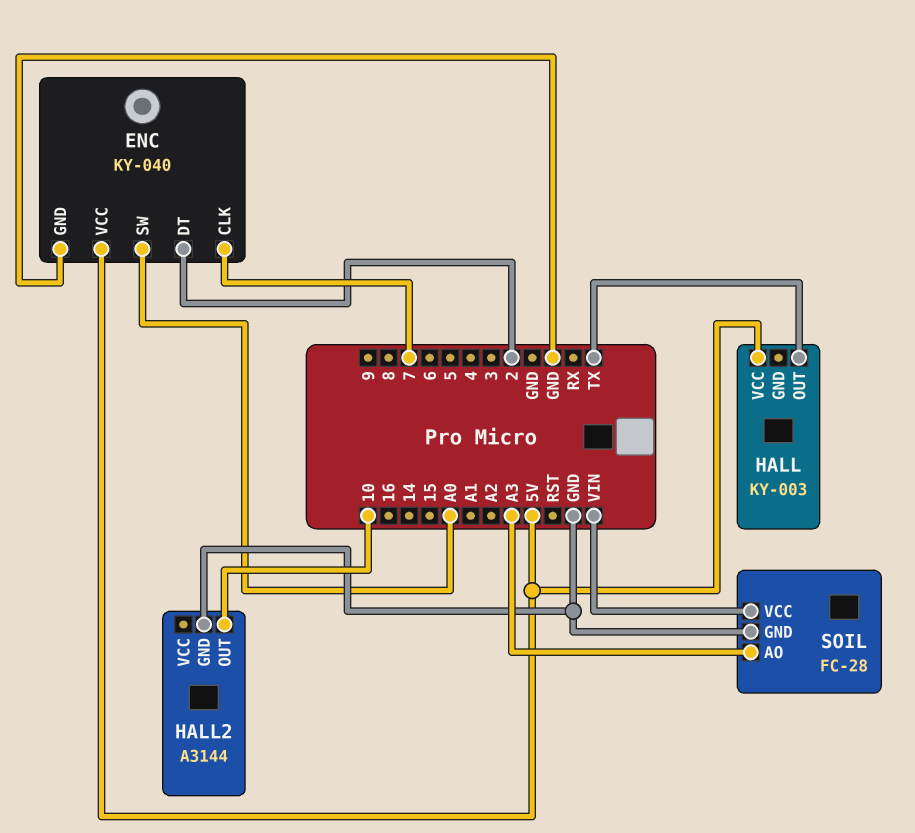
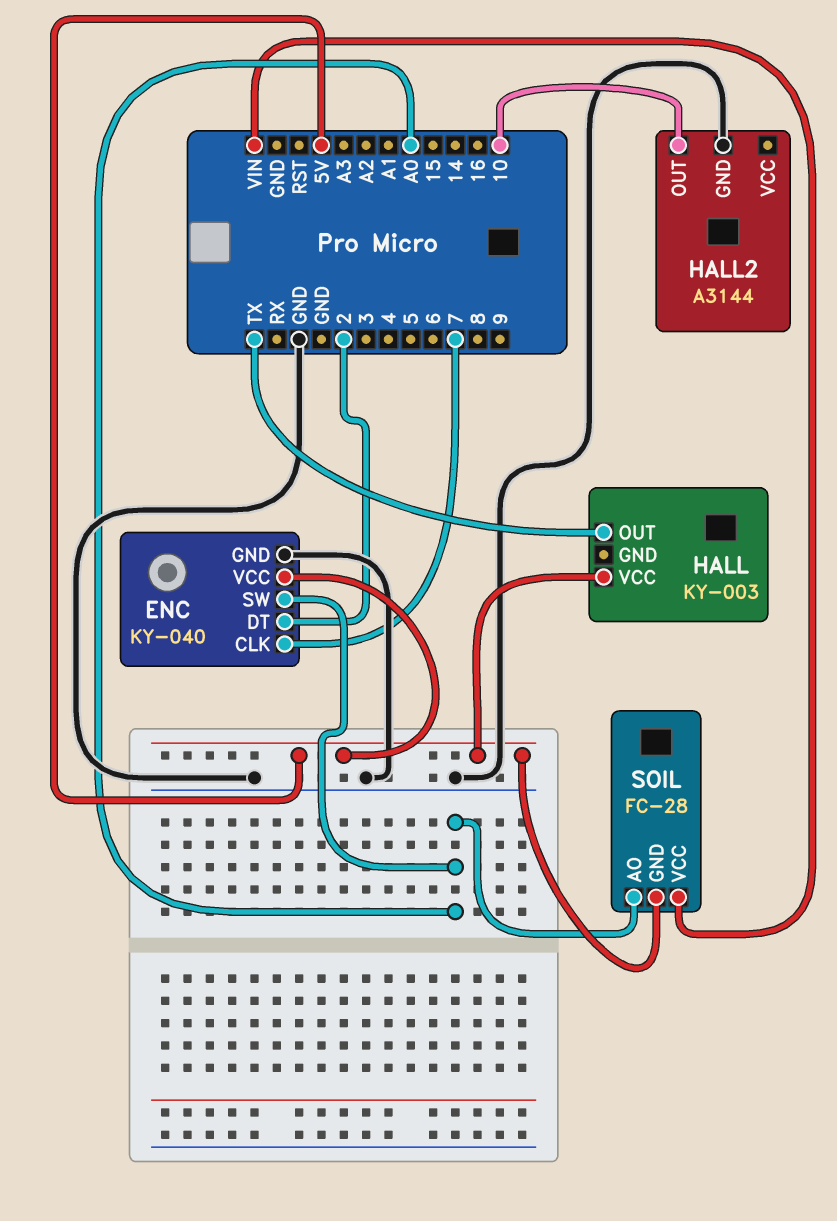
SOIL pin AO: A3 -> A0
SOIL pin GND: GND -> 5V

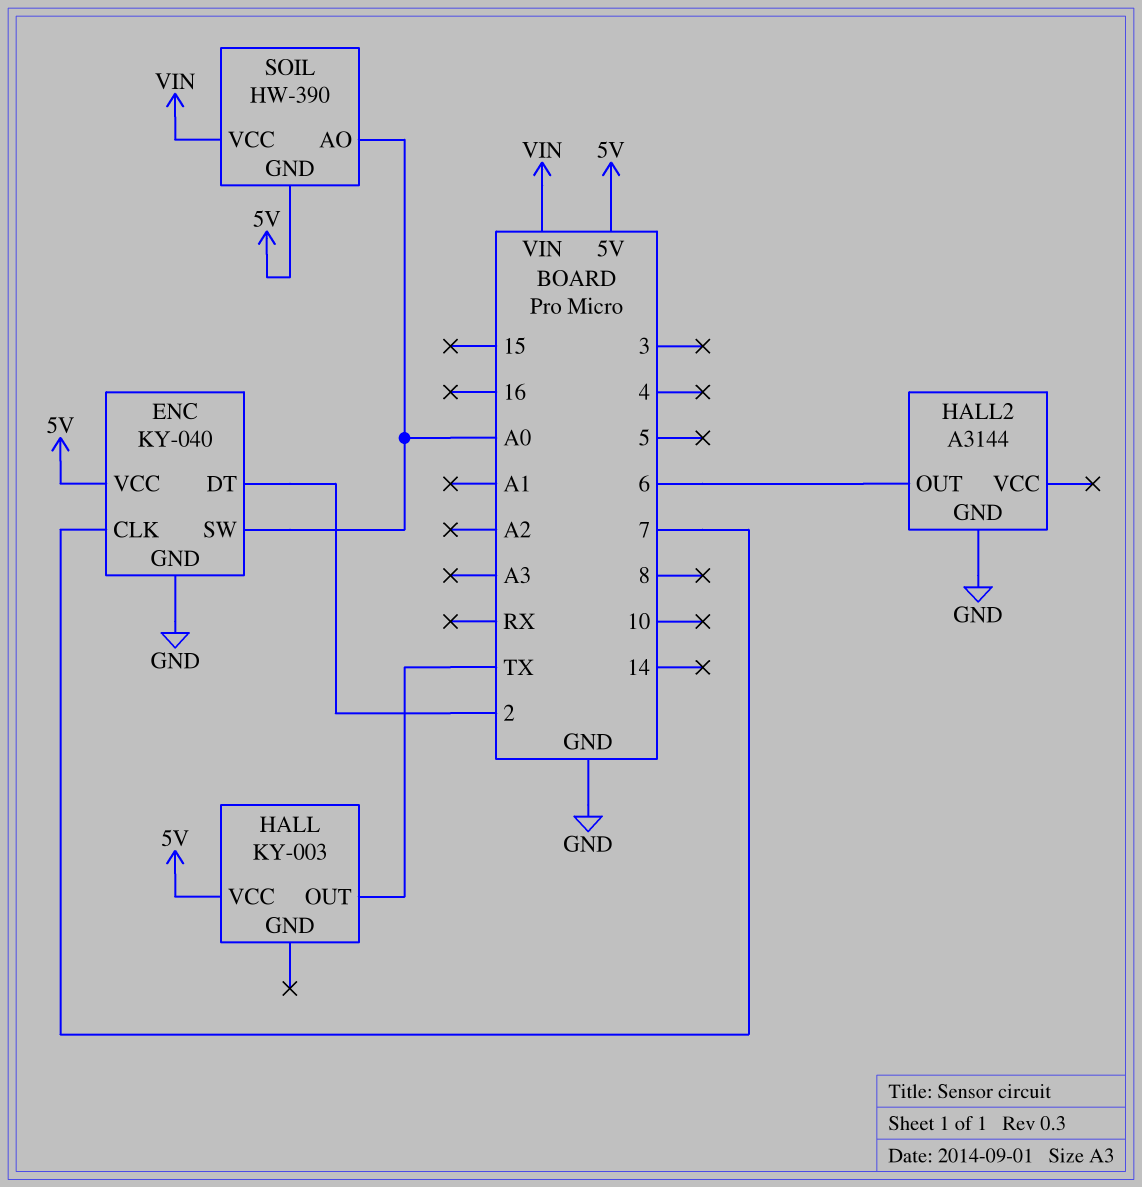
HALL2 pin OUT: 10 -> 6
SOIL: FC-28 -> HW-390

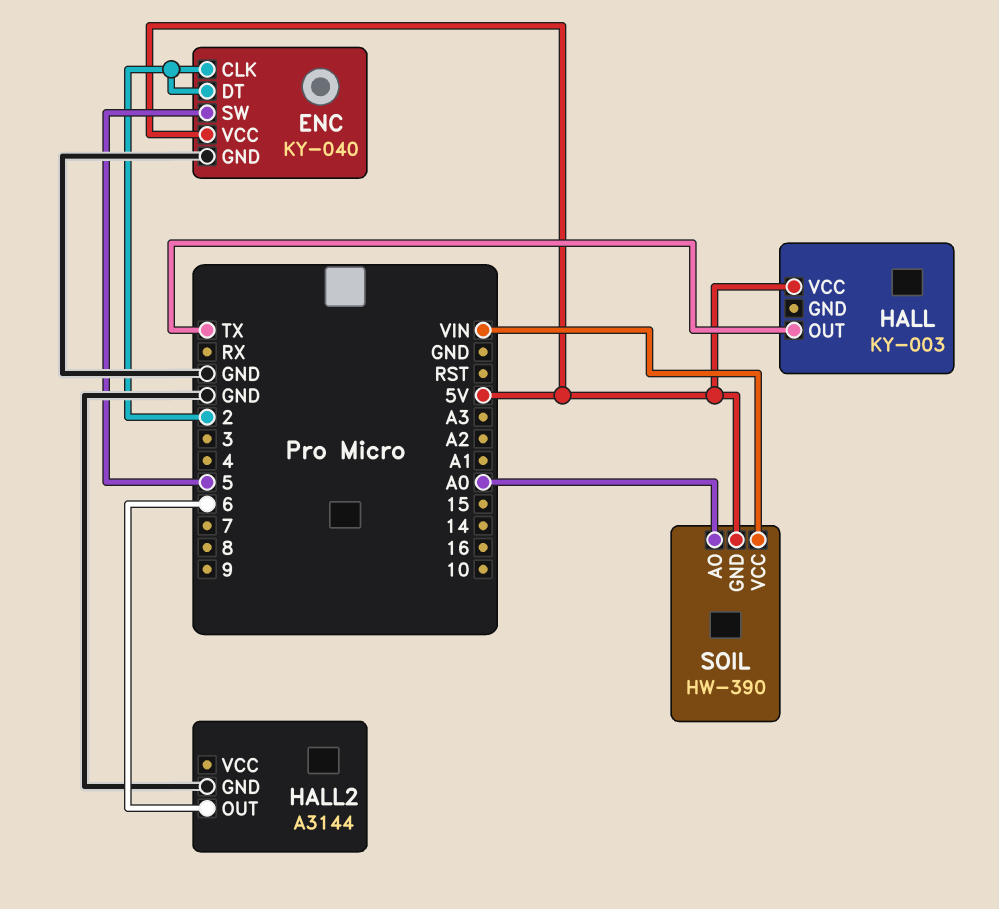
ENC pin CLK: 7 -> 2
ENC pin SW: A0 -> 5

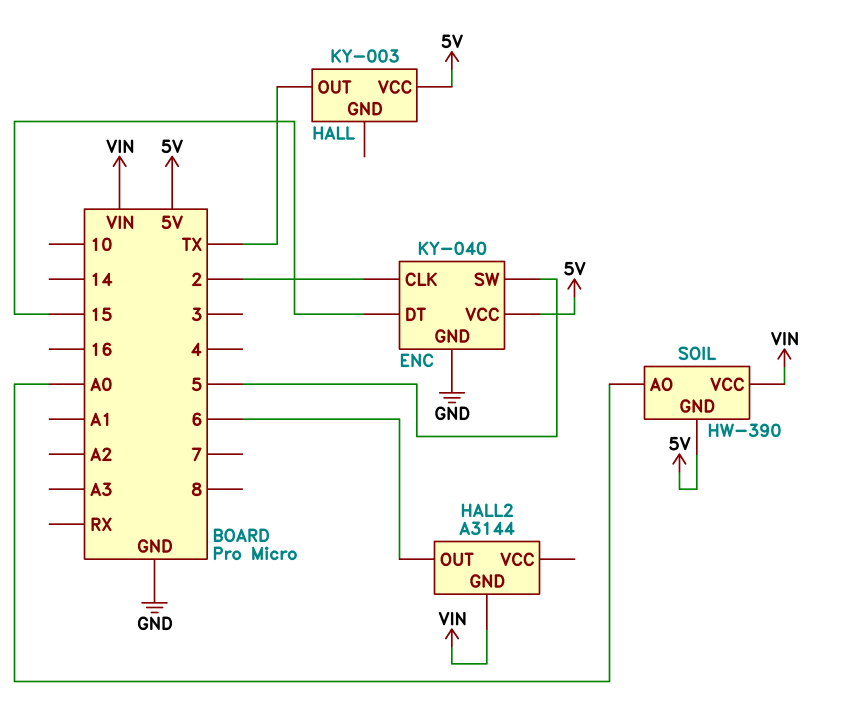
ENC pin DT: 2 -> 15
HALL2 pin GND: GND -> VIN

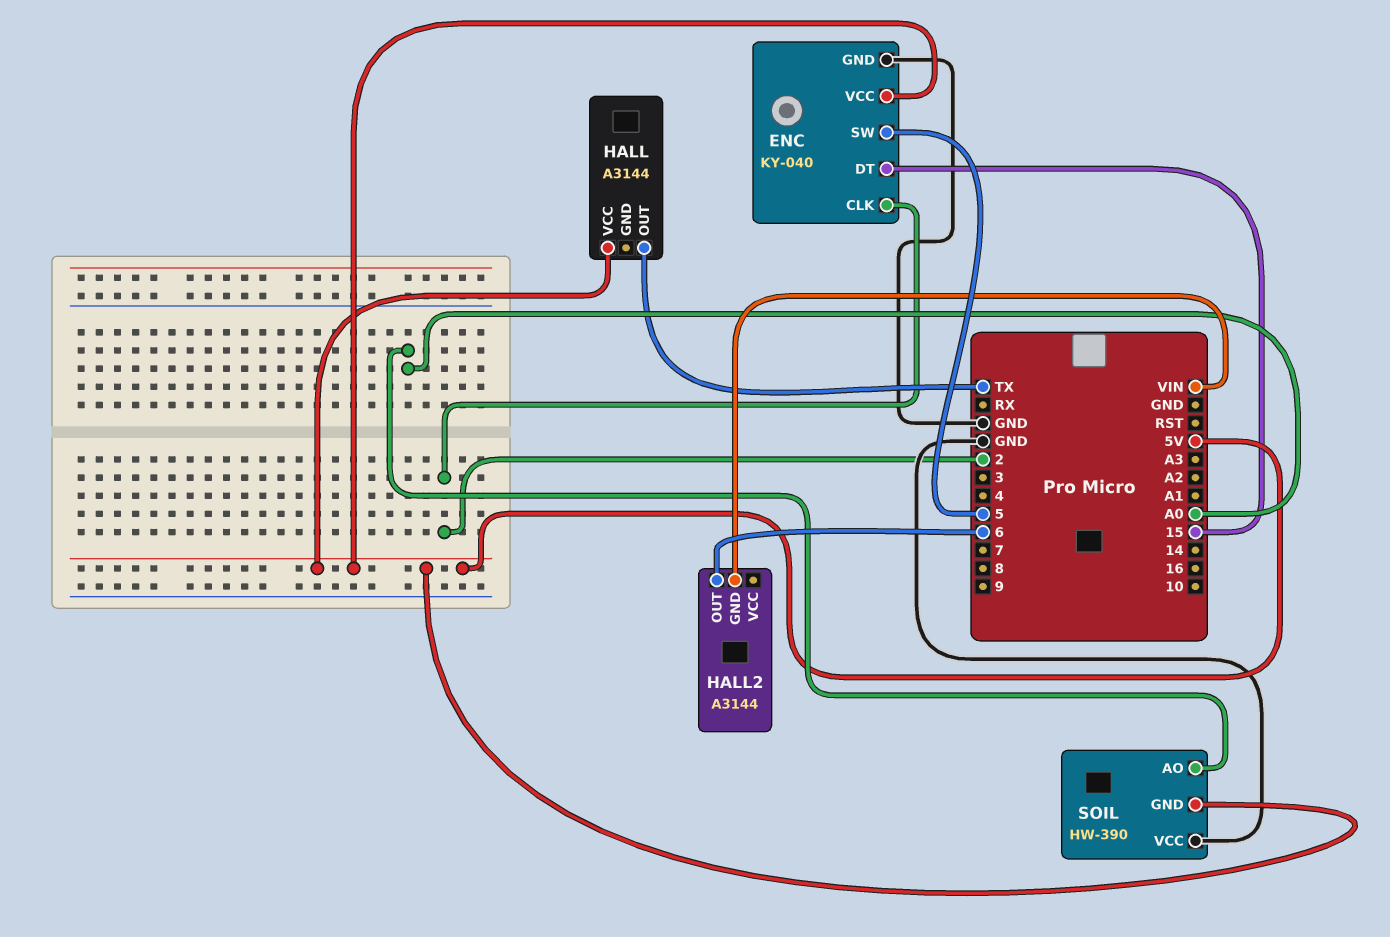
HALL: KY-003 -> A3144
SOIL pin VCC: VIN -> GND

